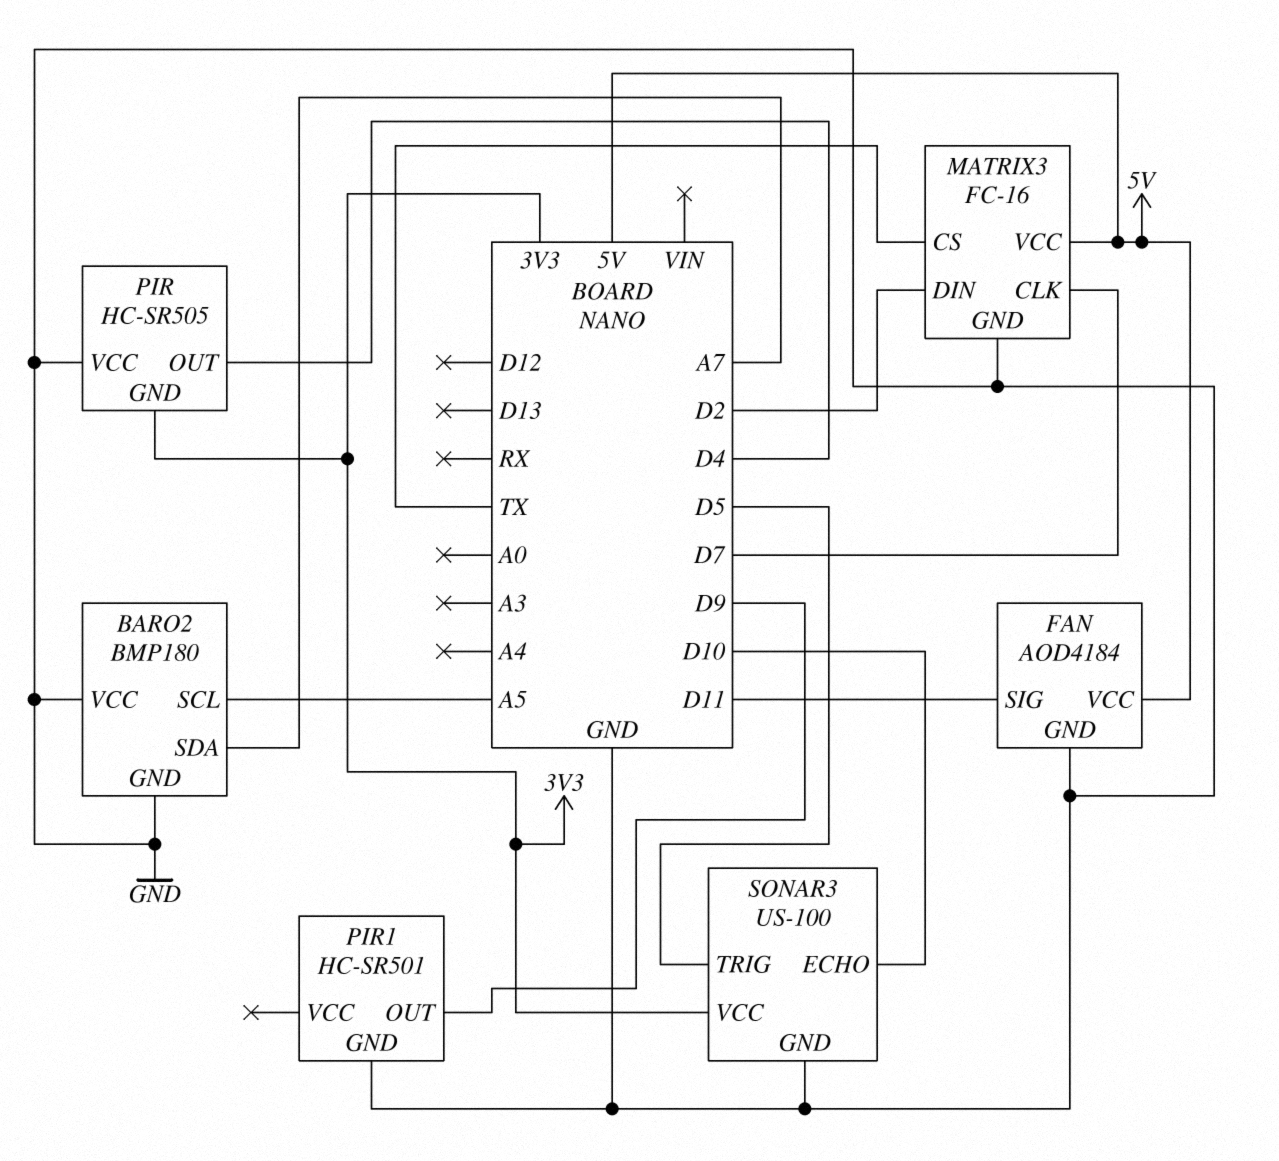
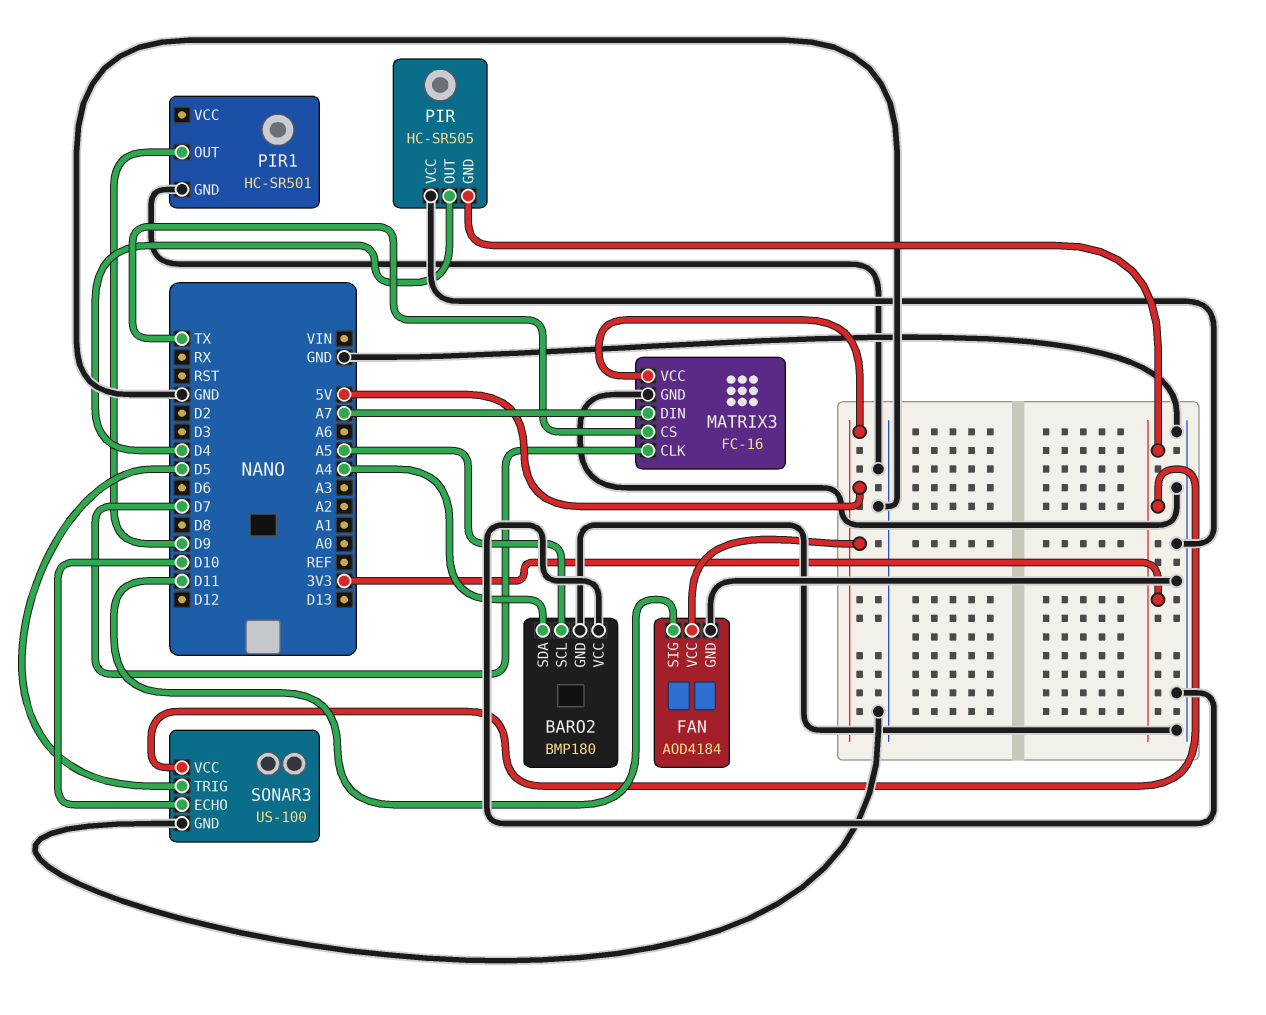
BARO2 pin SDA: A7 -> A4
MATRIX3 pin DIN: D2 -> A7

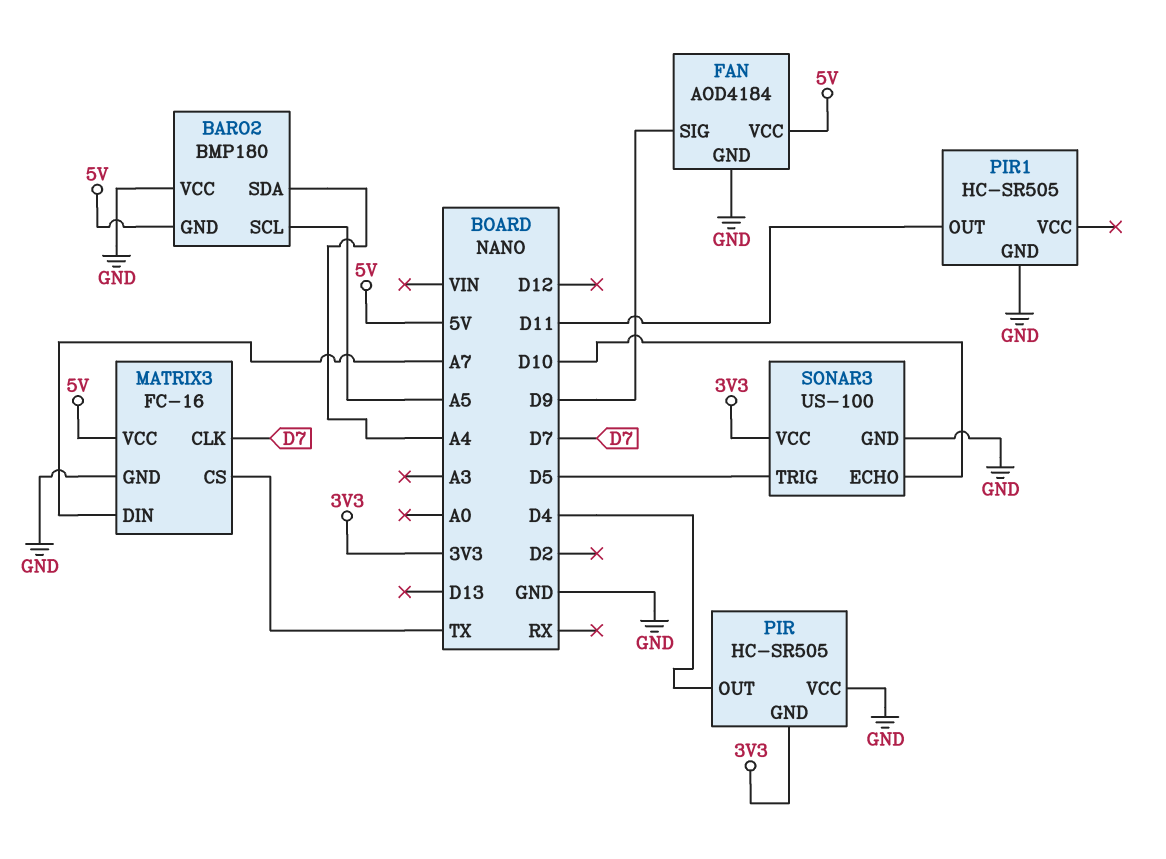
BARO2 pin GND: GND -> 5V
FAN pin SIG: D11 -> D9
PIR1: HC-SR501 -> HC-SR505
PIR1 pin OUT: D9 -> D11

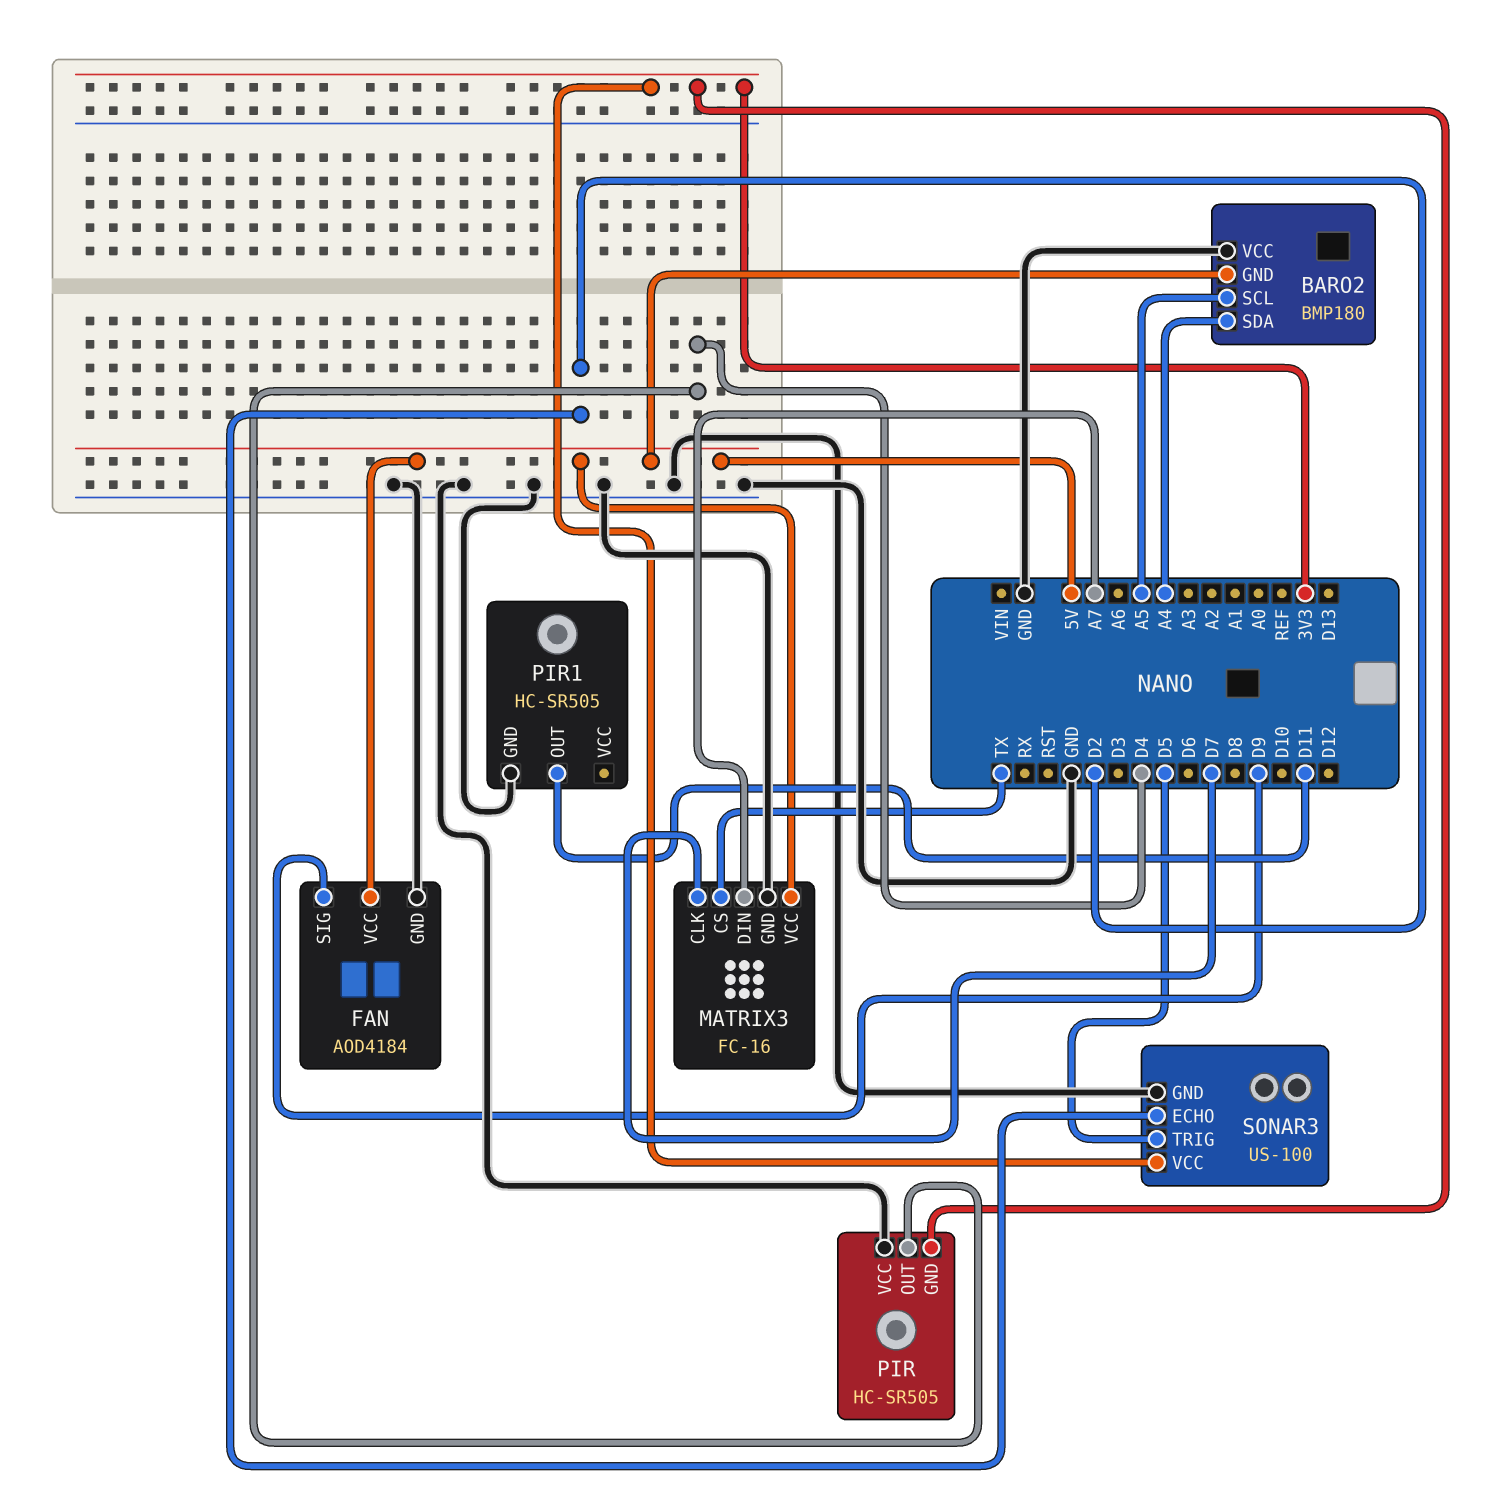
SONAR3 pin ECHO: D10 -> D2

